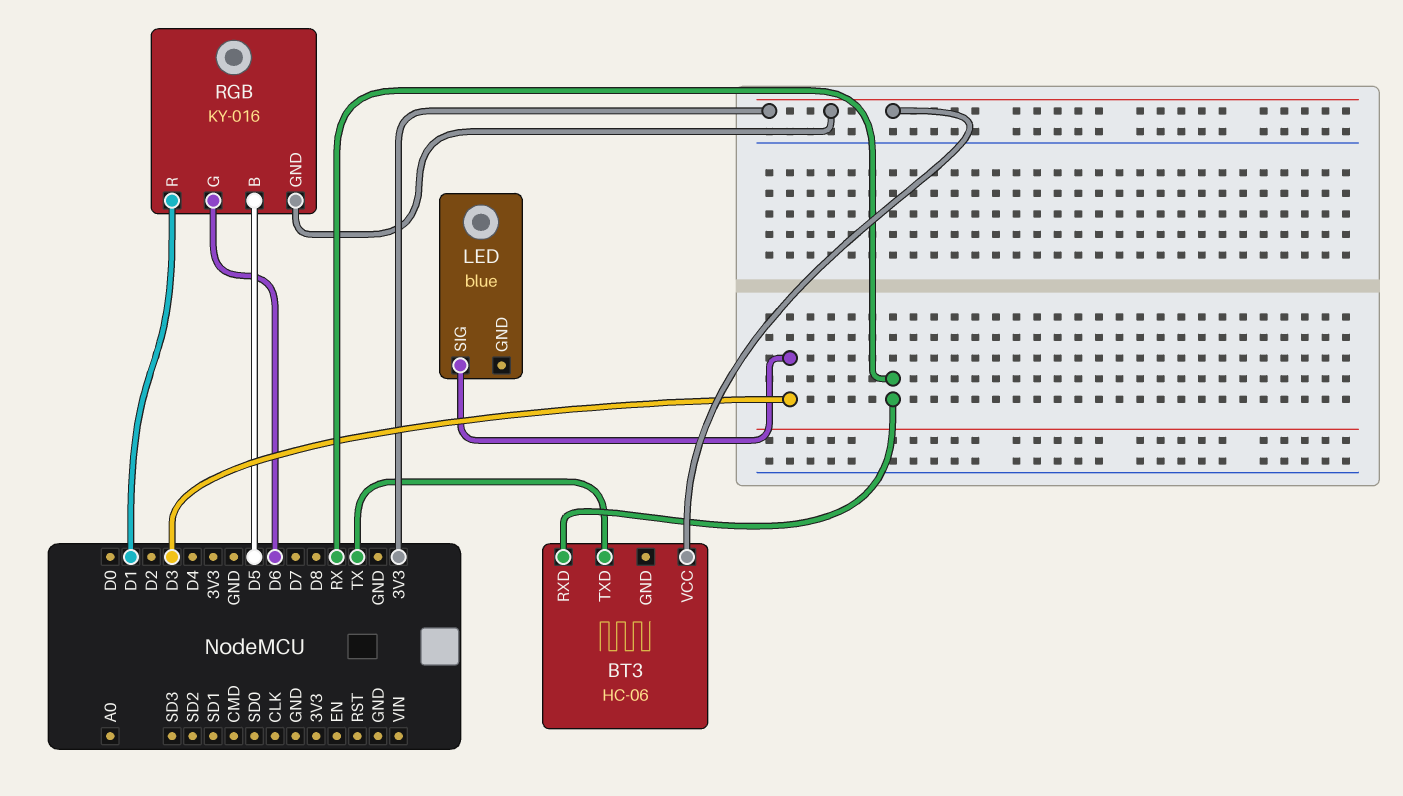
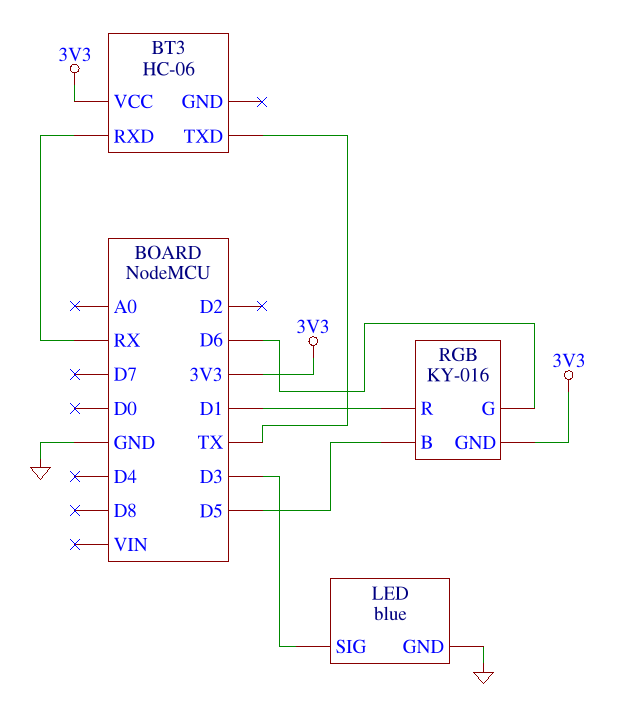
LED pin GND: none -> GND

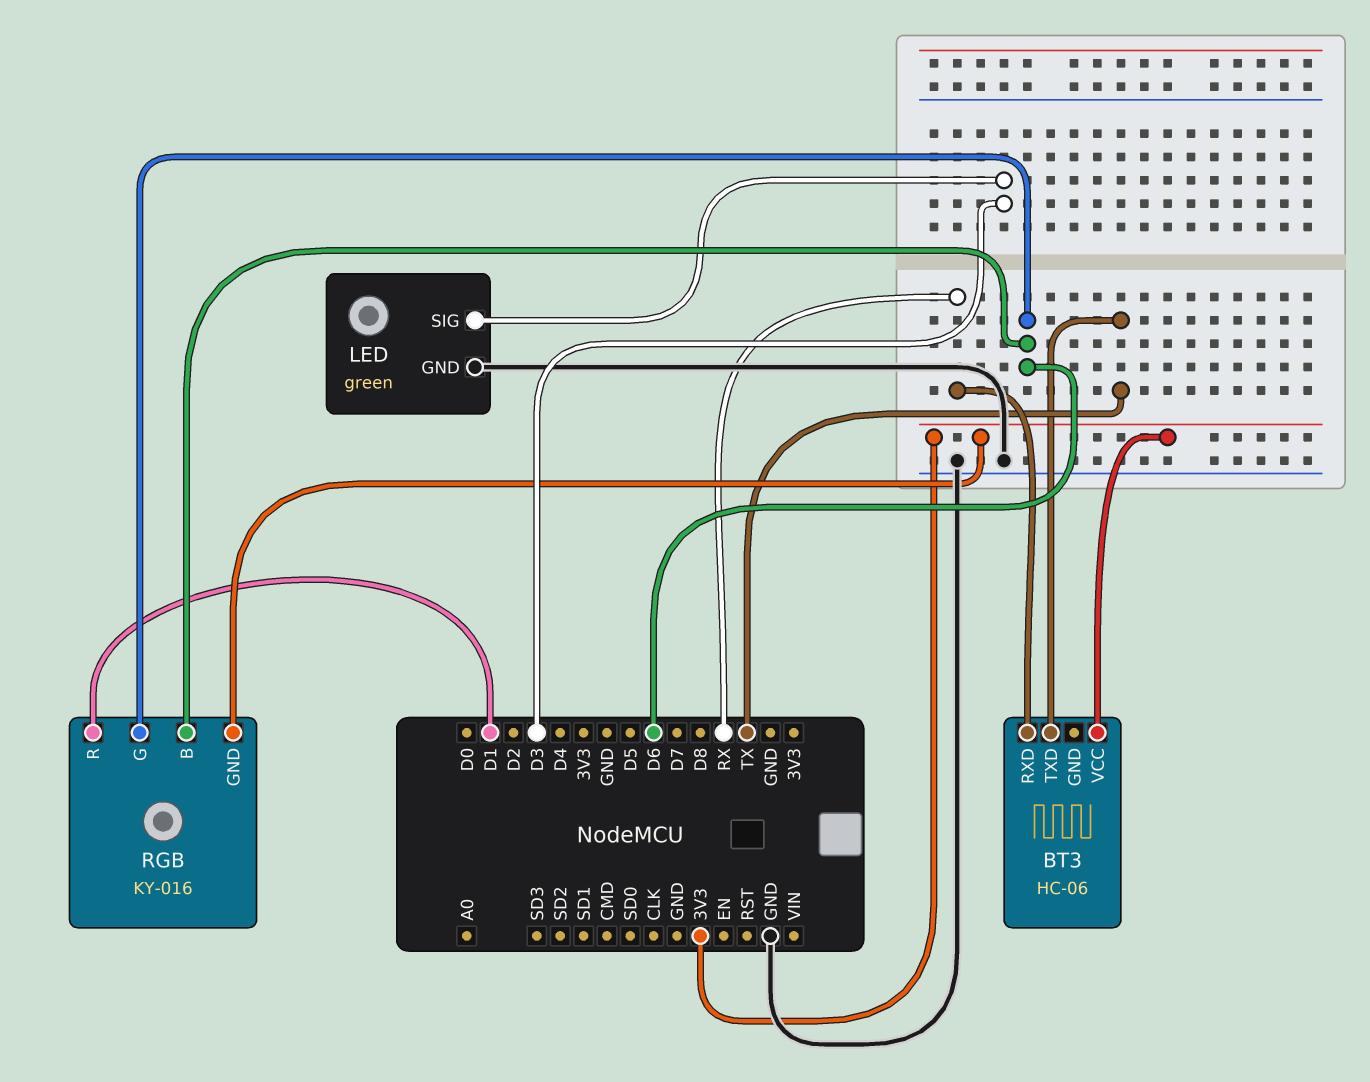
LED: blue -> green
RGB pin B: D5 -> D6

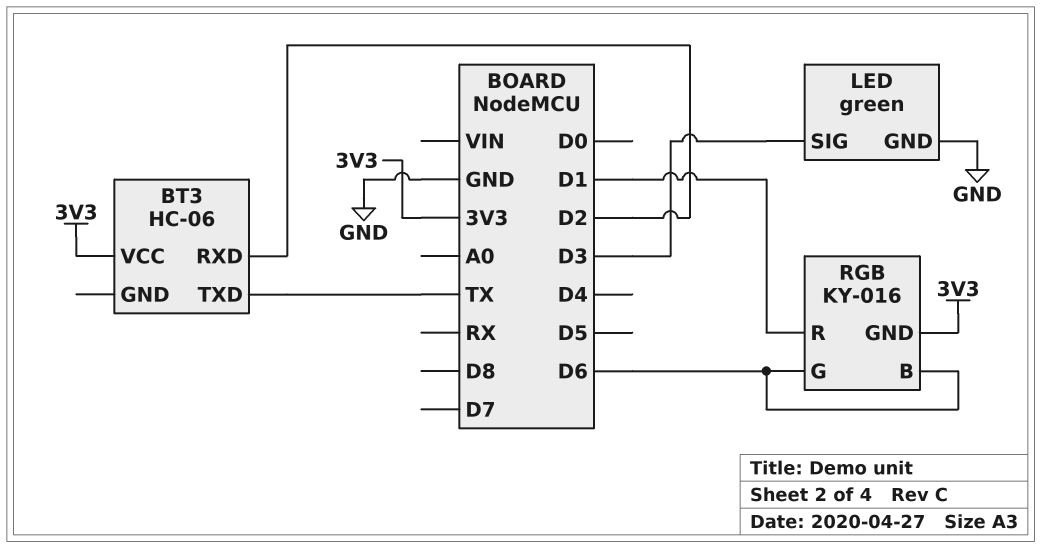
BT3 pin RXD: RX -> D2

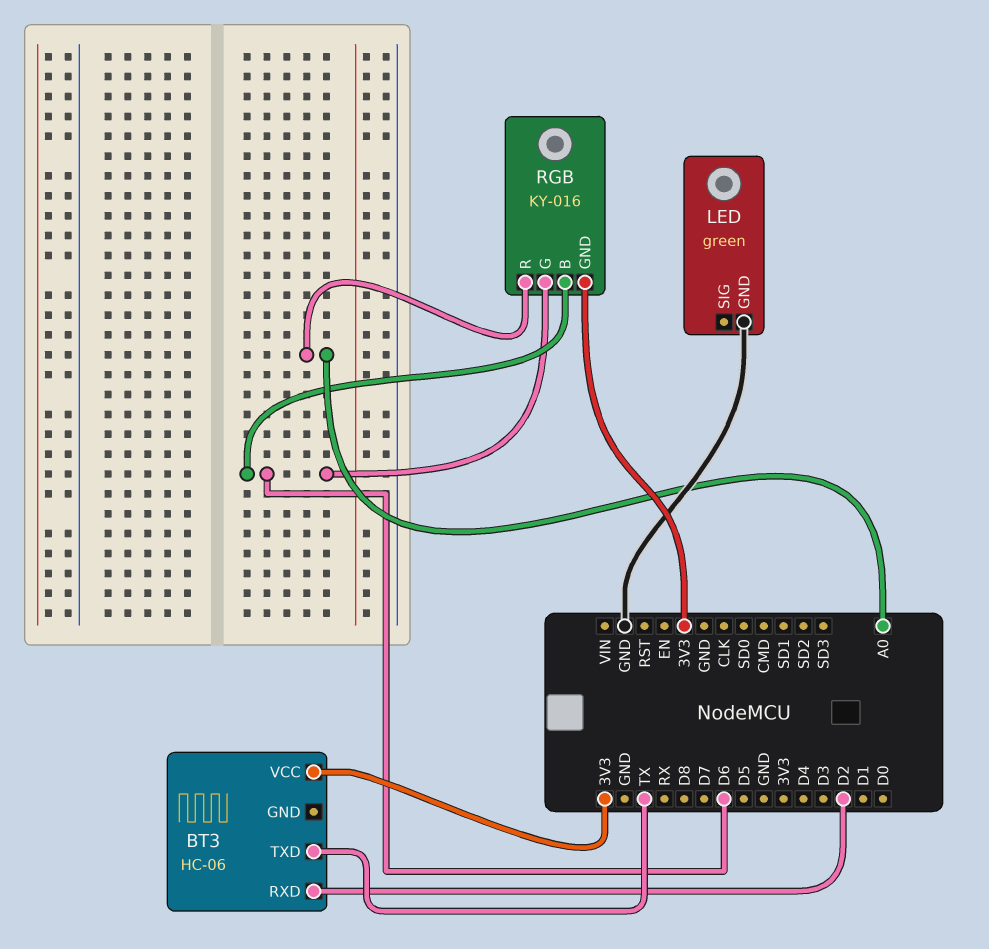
LED pin SIG: D3 -> none
RGB pin R: D1 -> A0

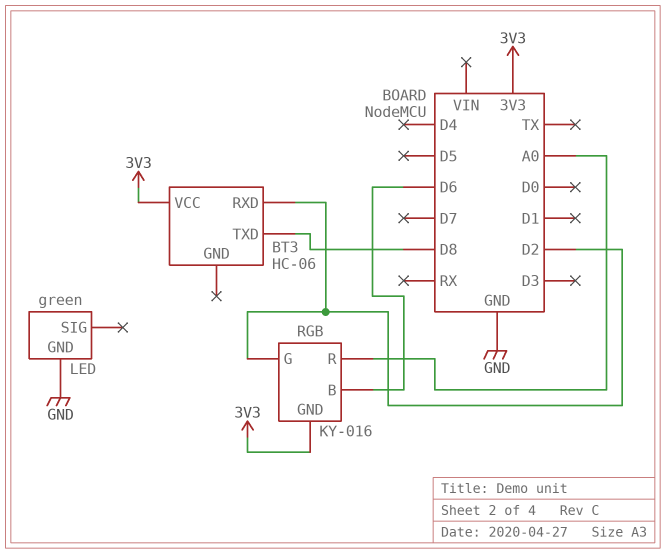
BT3 pin TXD: TX -> D8
RGB pin G: D6 -> D2

